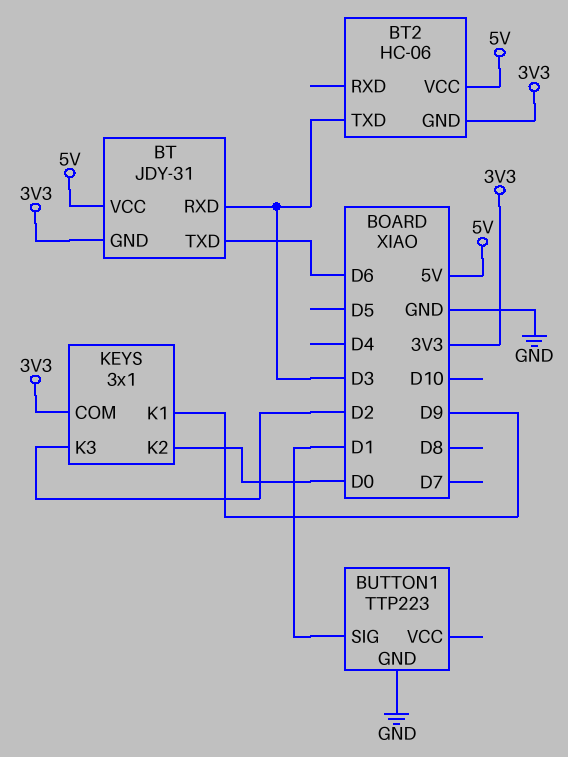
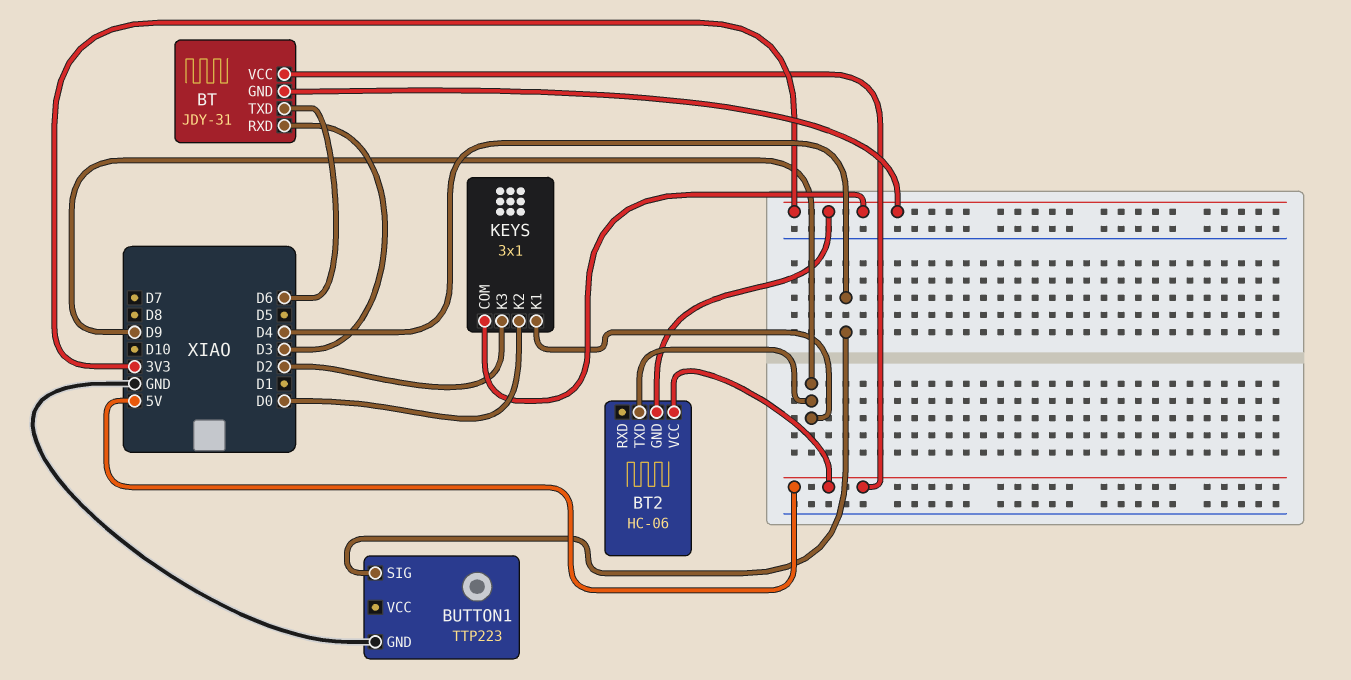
BT2 pin TXD: D3 -> D9
BUTTON1 pin SIG: D1 -> D4

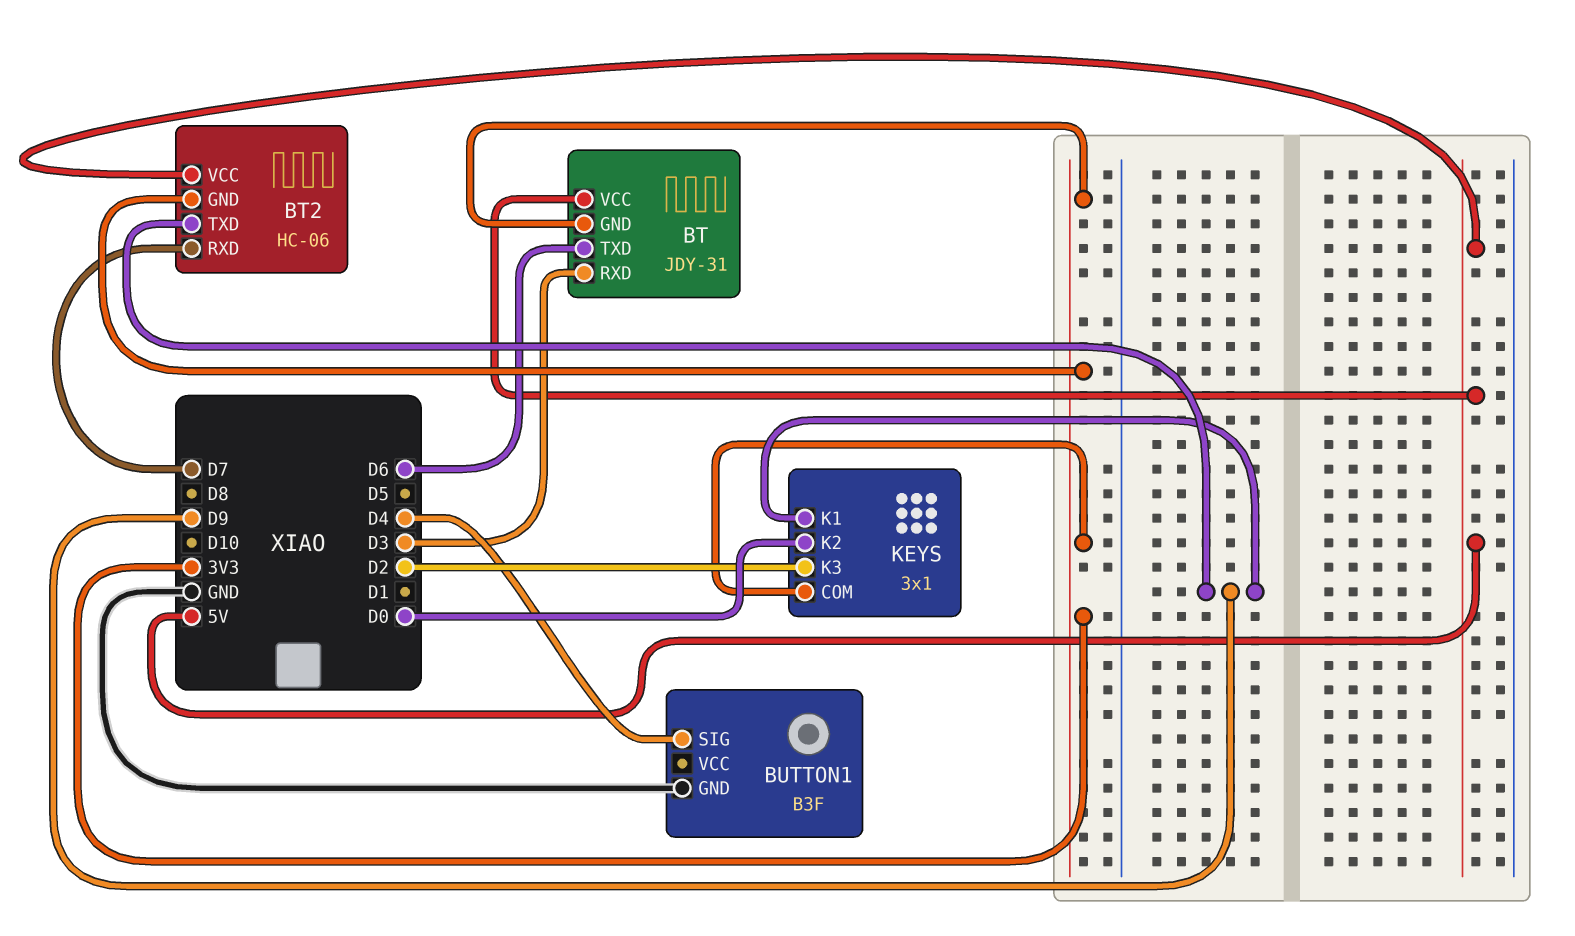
BT2 pin RXD: none -> D7
BUTTON1: TTP223 -> B3F

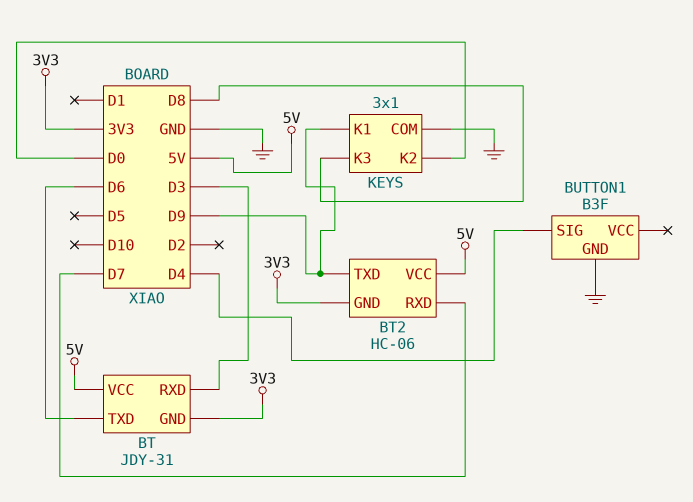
KEYS pin COM: 3V3 -> GND
KEYS pin K3: D2 -> D8

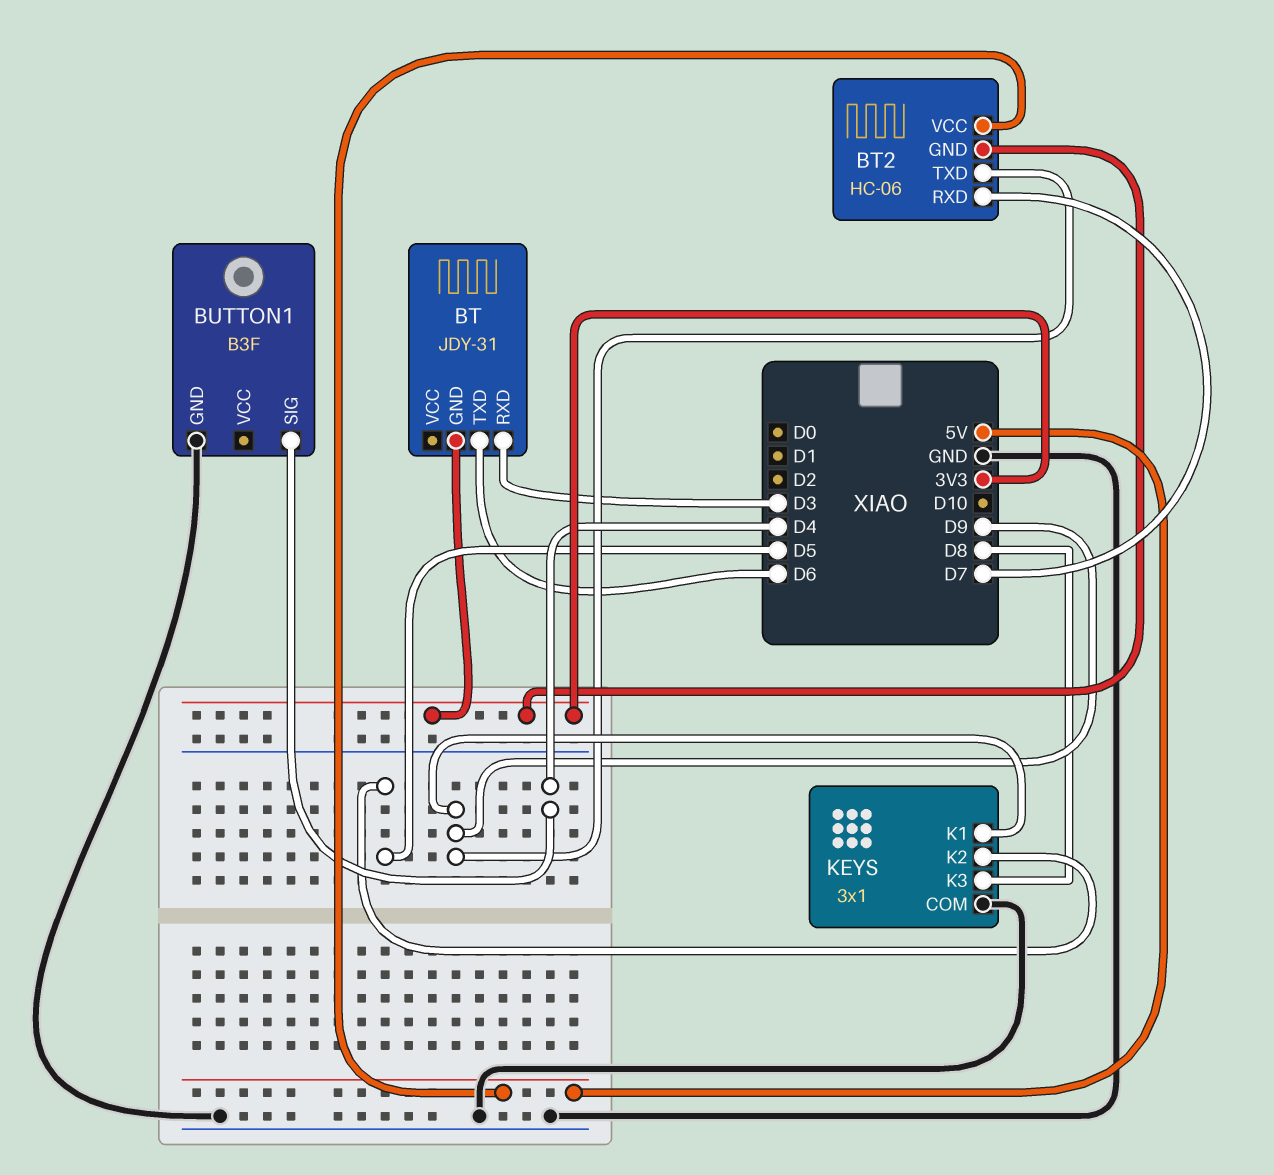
BT pin VCC: 5V -> none
KEYS pin K2: D0 -> D5

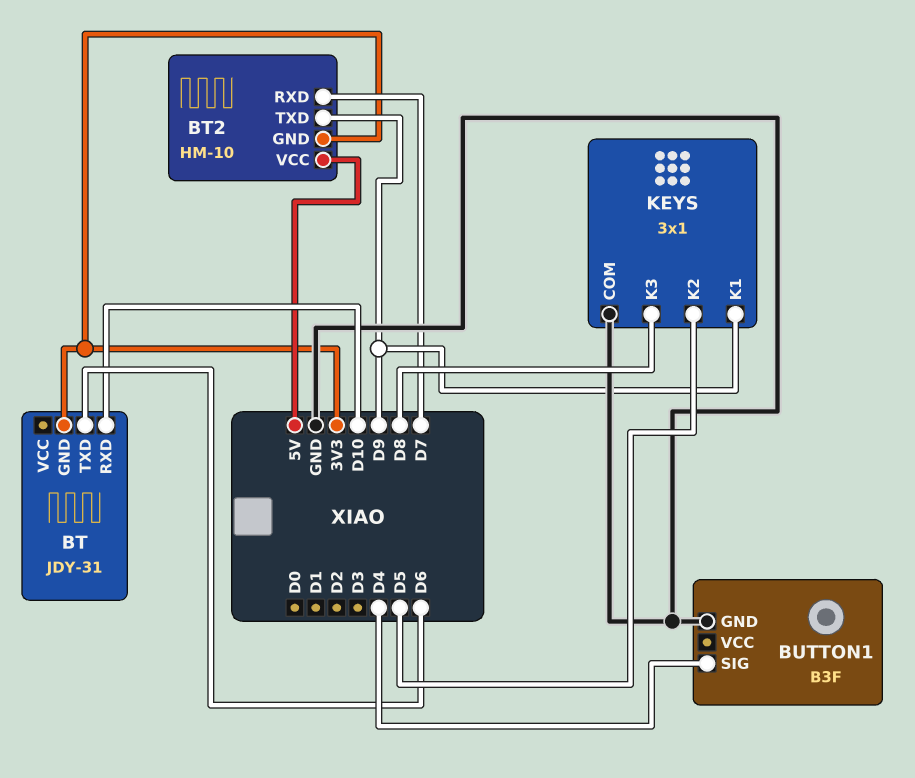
BT pin RXD: D3 -> D10
BT2: HC-06 -> HM-10

